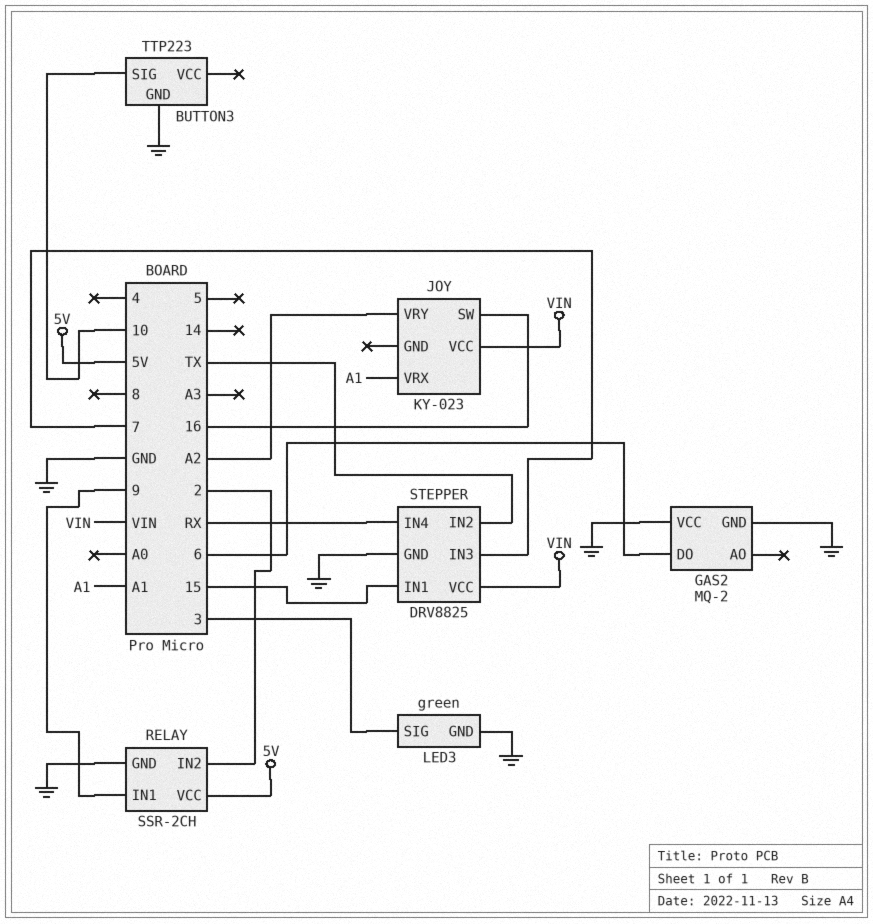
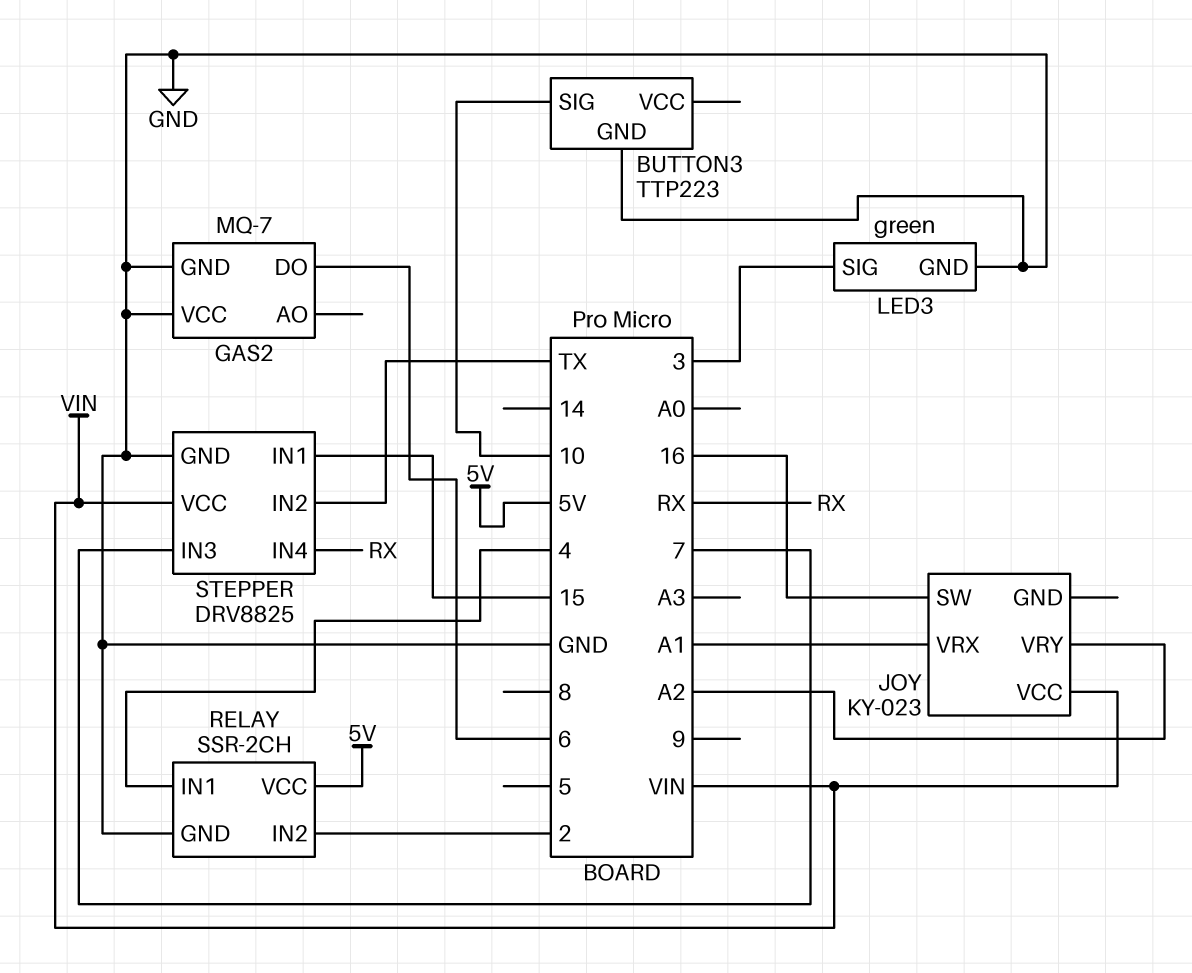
GAS2: MQ-2 -> MQ-7
RELAY pin IN1: 9 -> 4

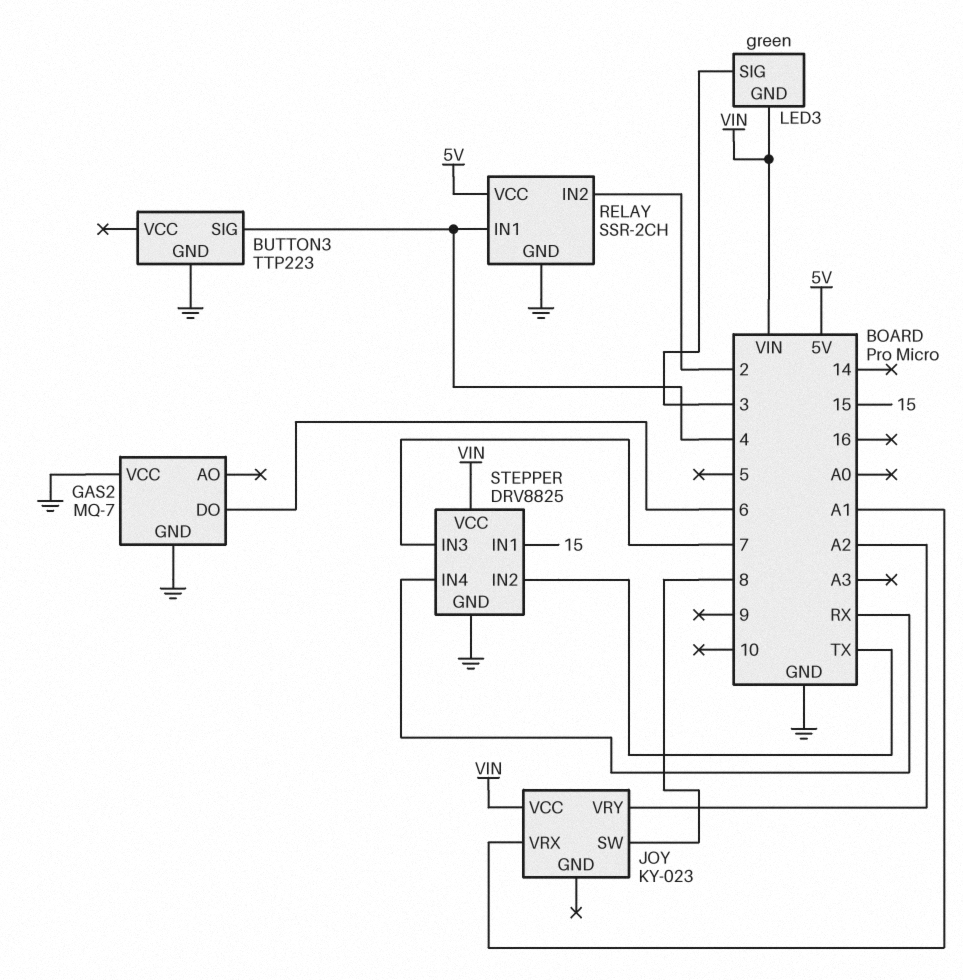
BUTTON3 pin SIG: 10 -> 4
JOY pin SW: 16 -> 8
LED3 pin GND: GND -> VIN

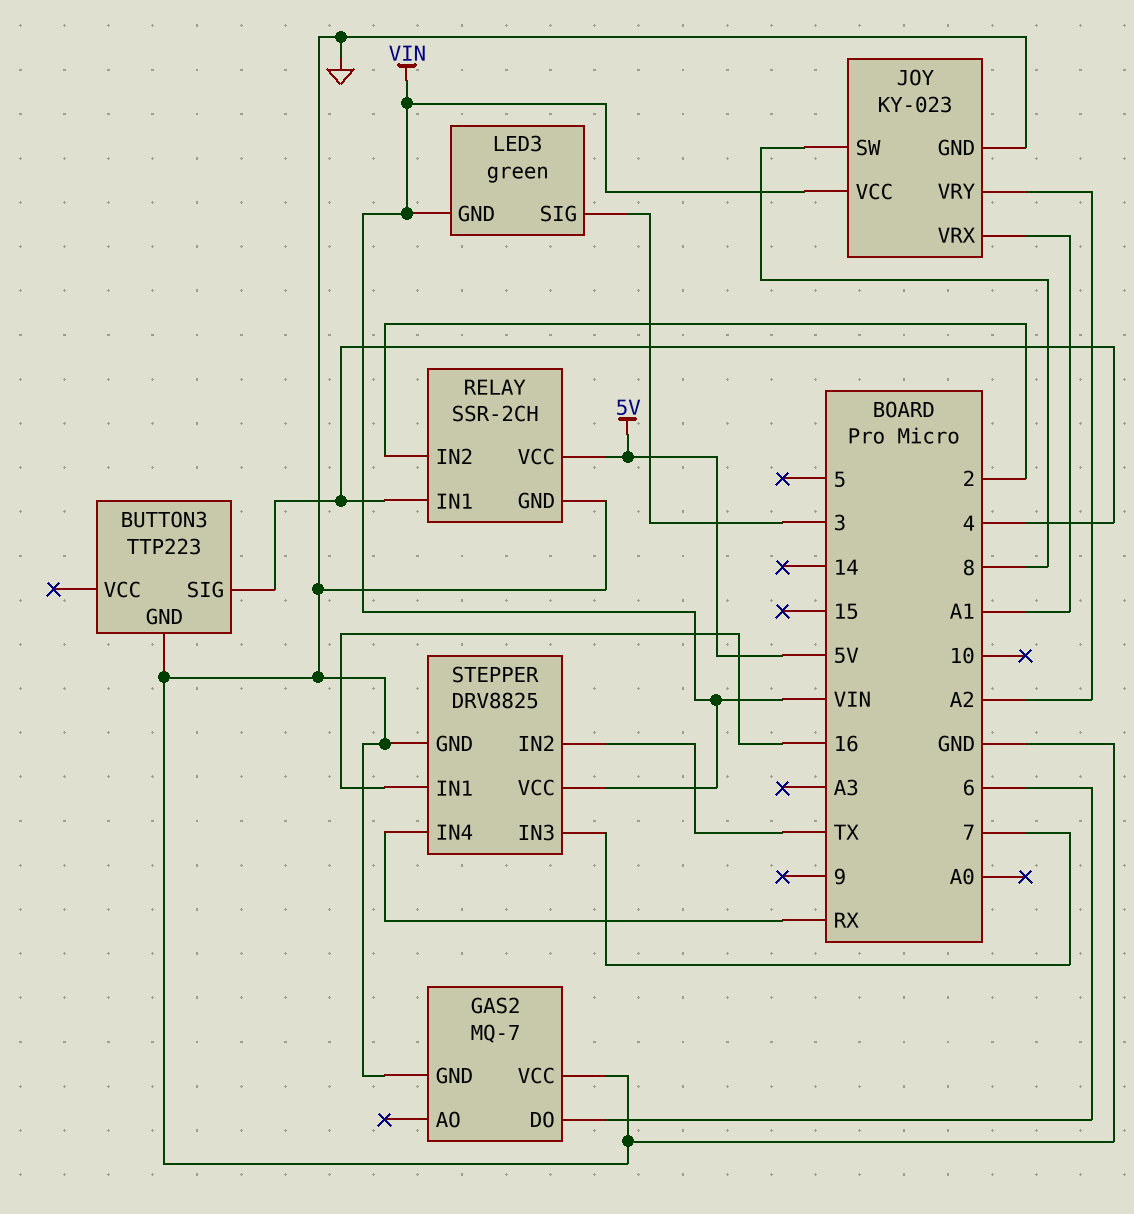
JOY pin GND: none -> GND
STEPPER pin IN1: 15 -> 16

